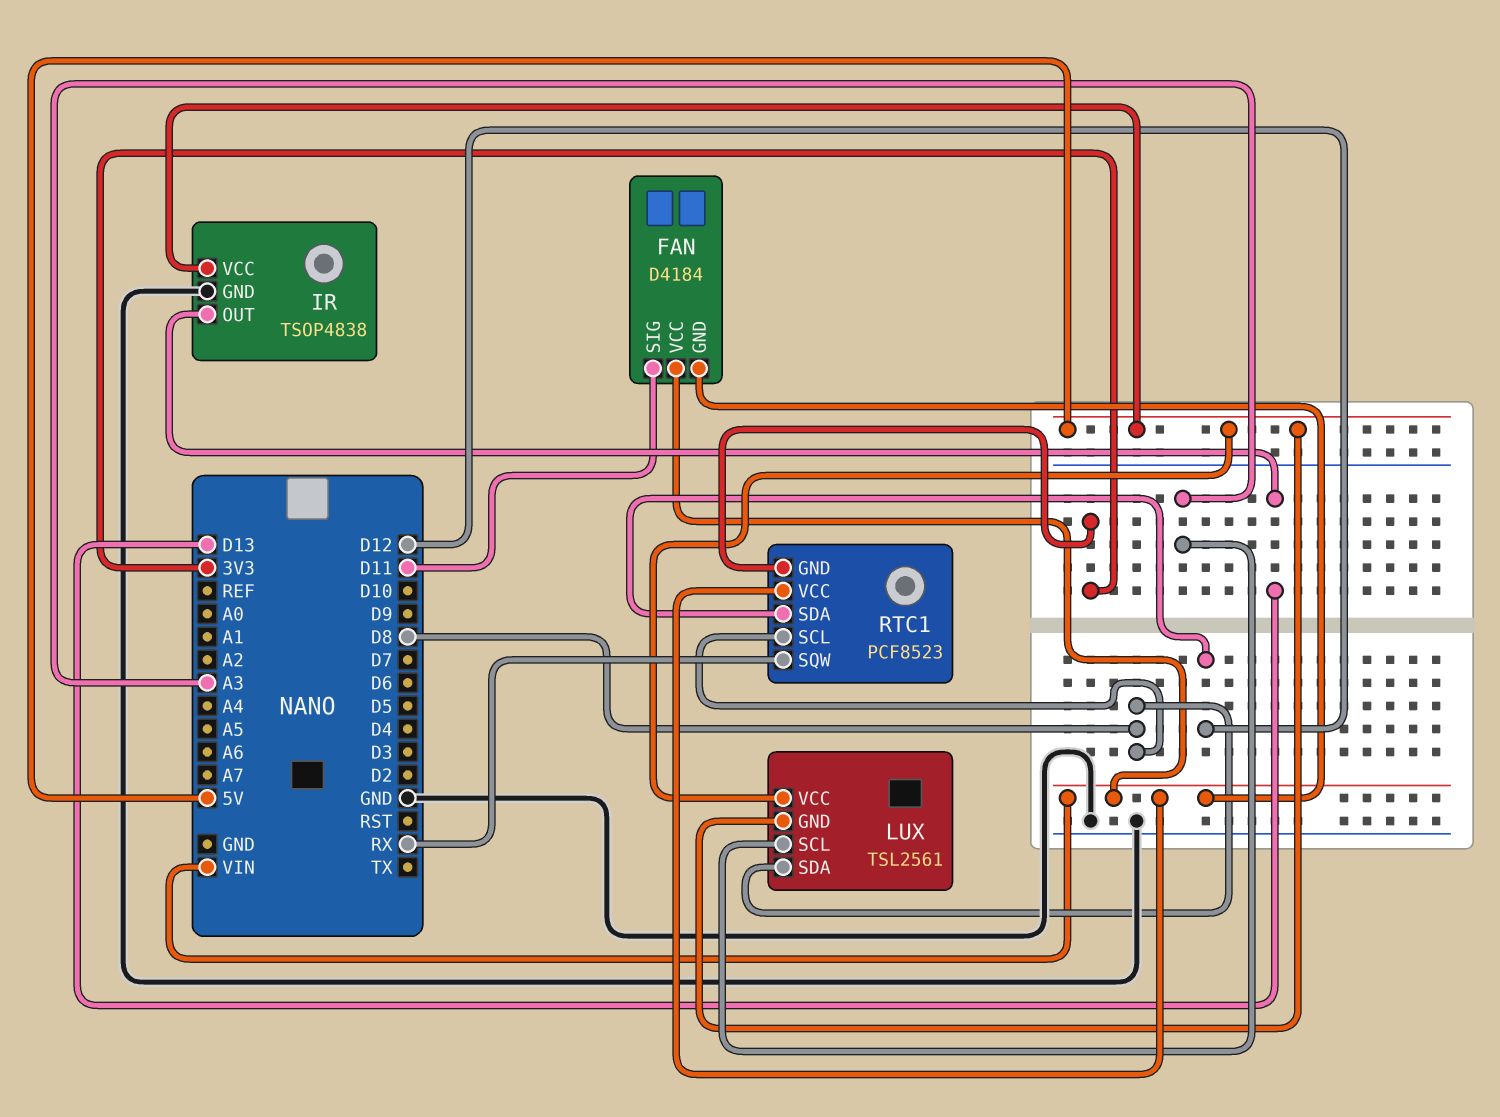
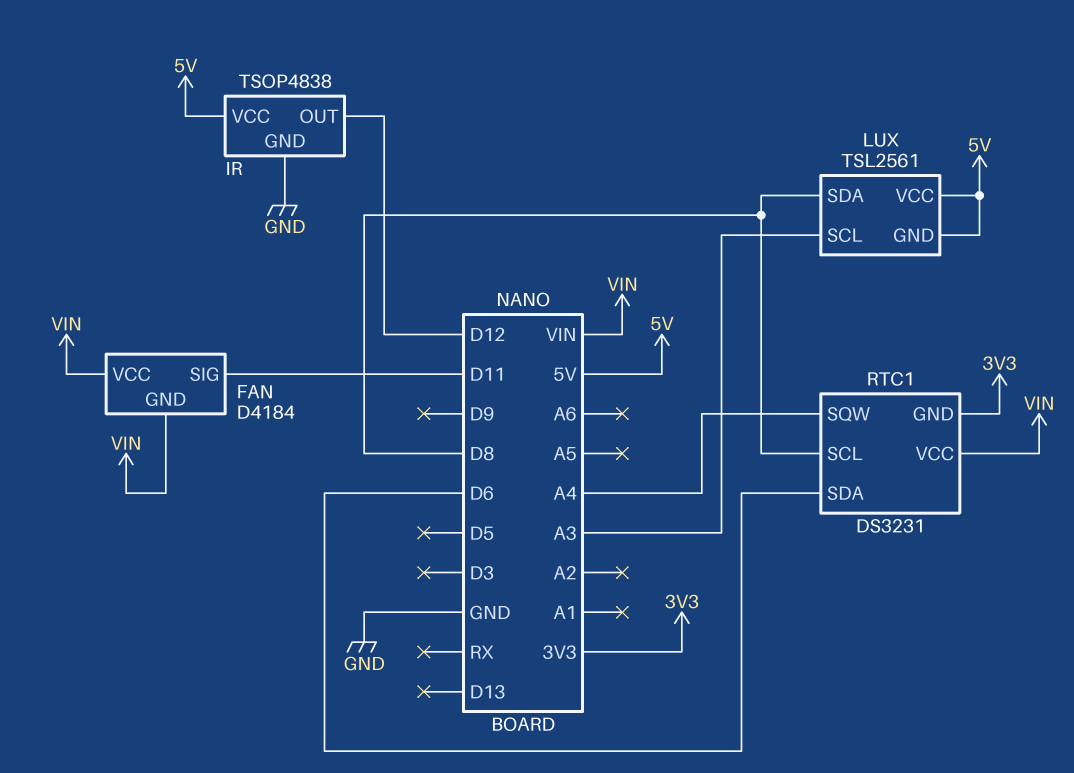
IR pin OUT: D13 -> D12
RTC1: PCF8523 -> DS3231
RTC1 pin SDA: D12 -> D6
RTC1 pin SQW: RX -> A4

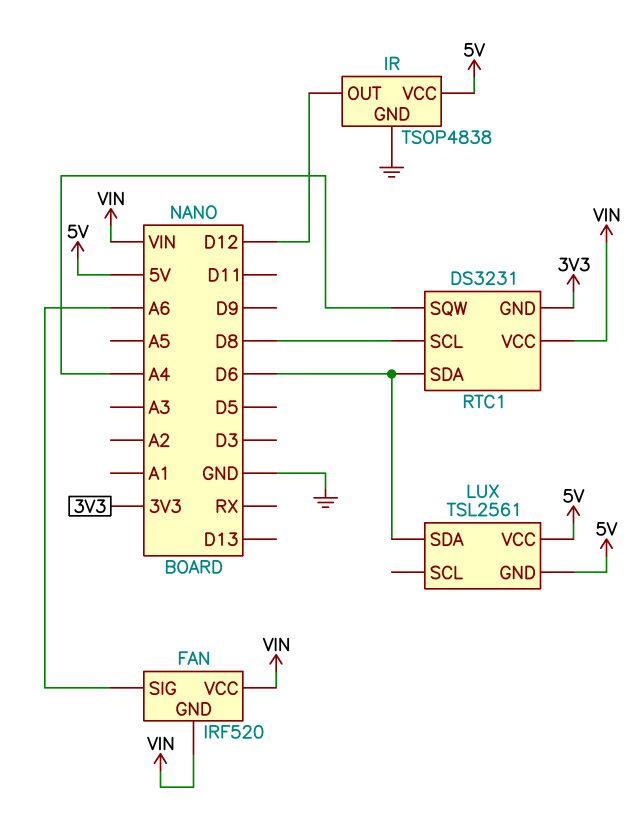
FAN: D4184 -> IRF520
FAN pin SIG: D11 -> A6
LUX pin SCL: A3 -> none
LUX pin SDA: D8 -> D6

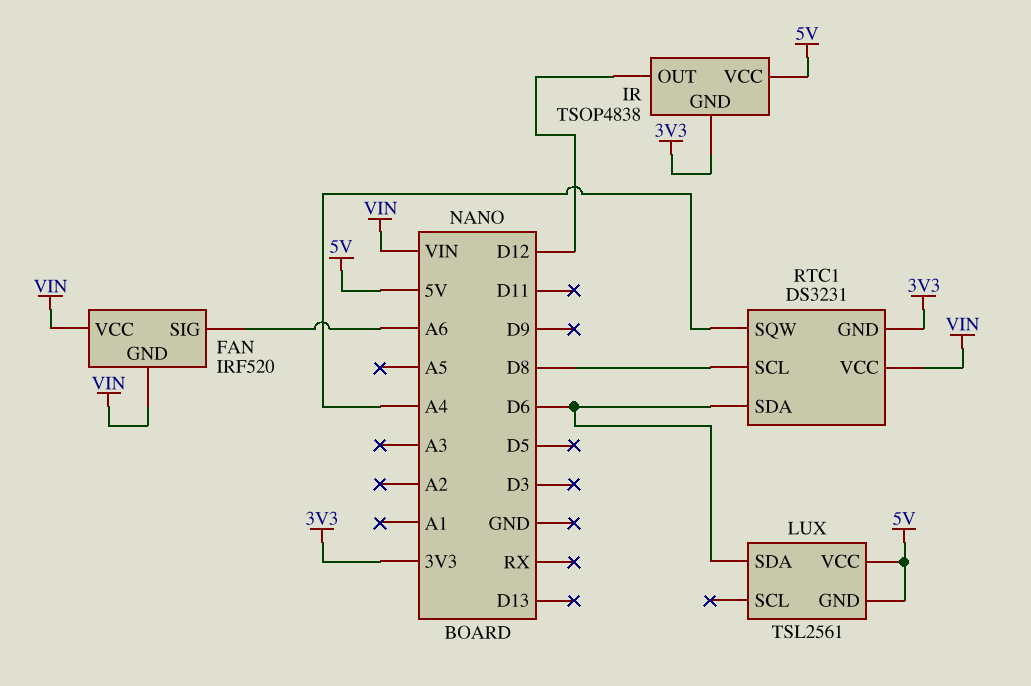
IR pin GND: GND -> 3V3

